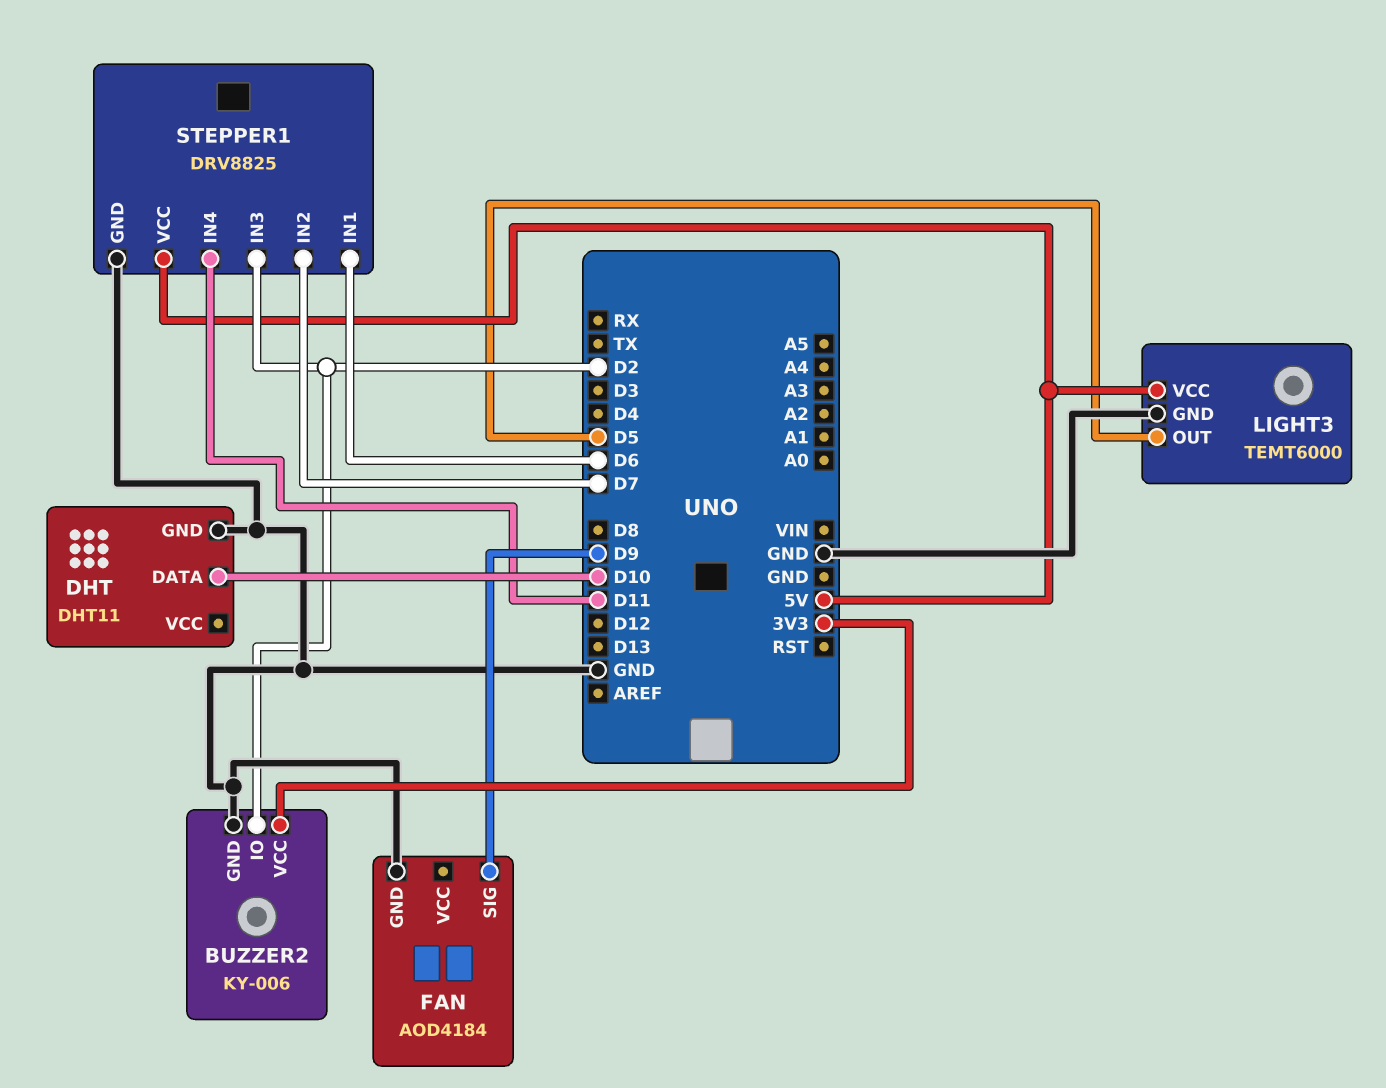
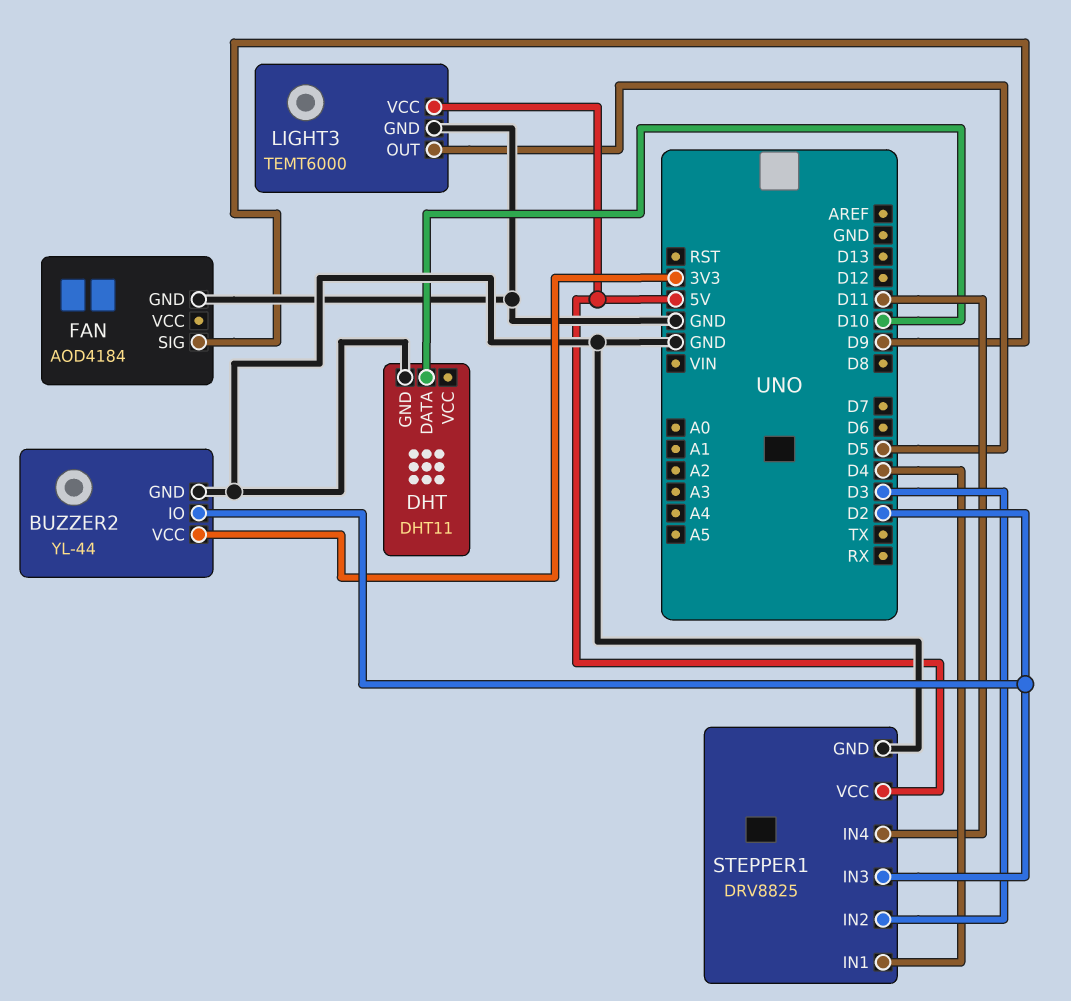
BUZZER2: KY-006 -> YL-44
STEPPER1 pin IN1: D6 -> D4
STEPPER1 pin IN2: D7 -> D3

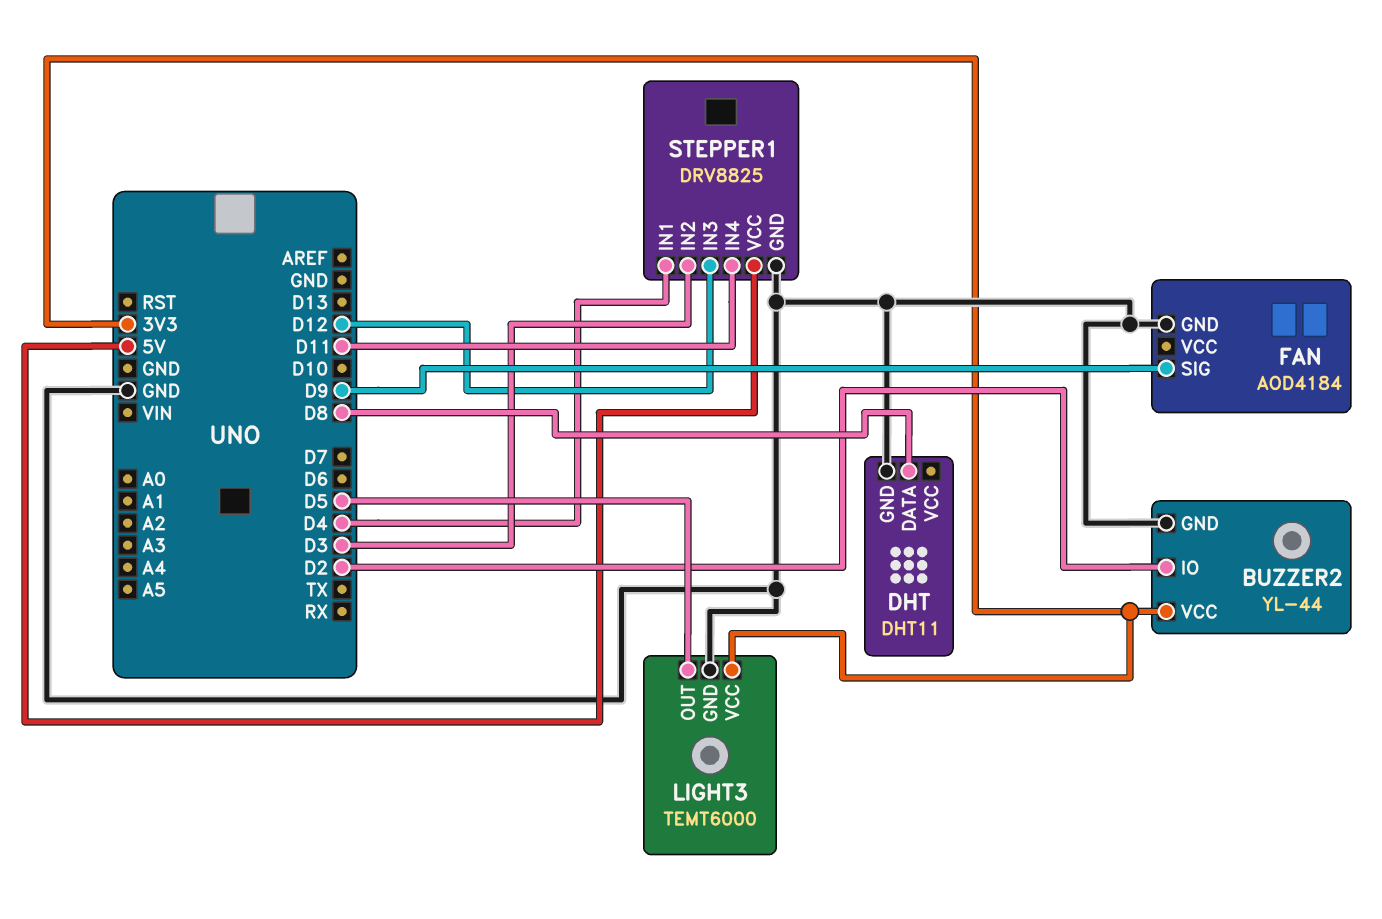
DHT pin DATA: D10 -> D8
LIGHT3 pin VCC: 5V -> 3V3
STEPPER1 pin IN3: D2 -> D12

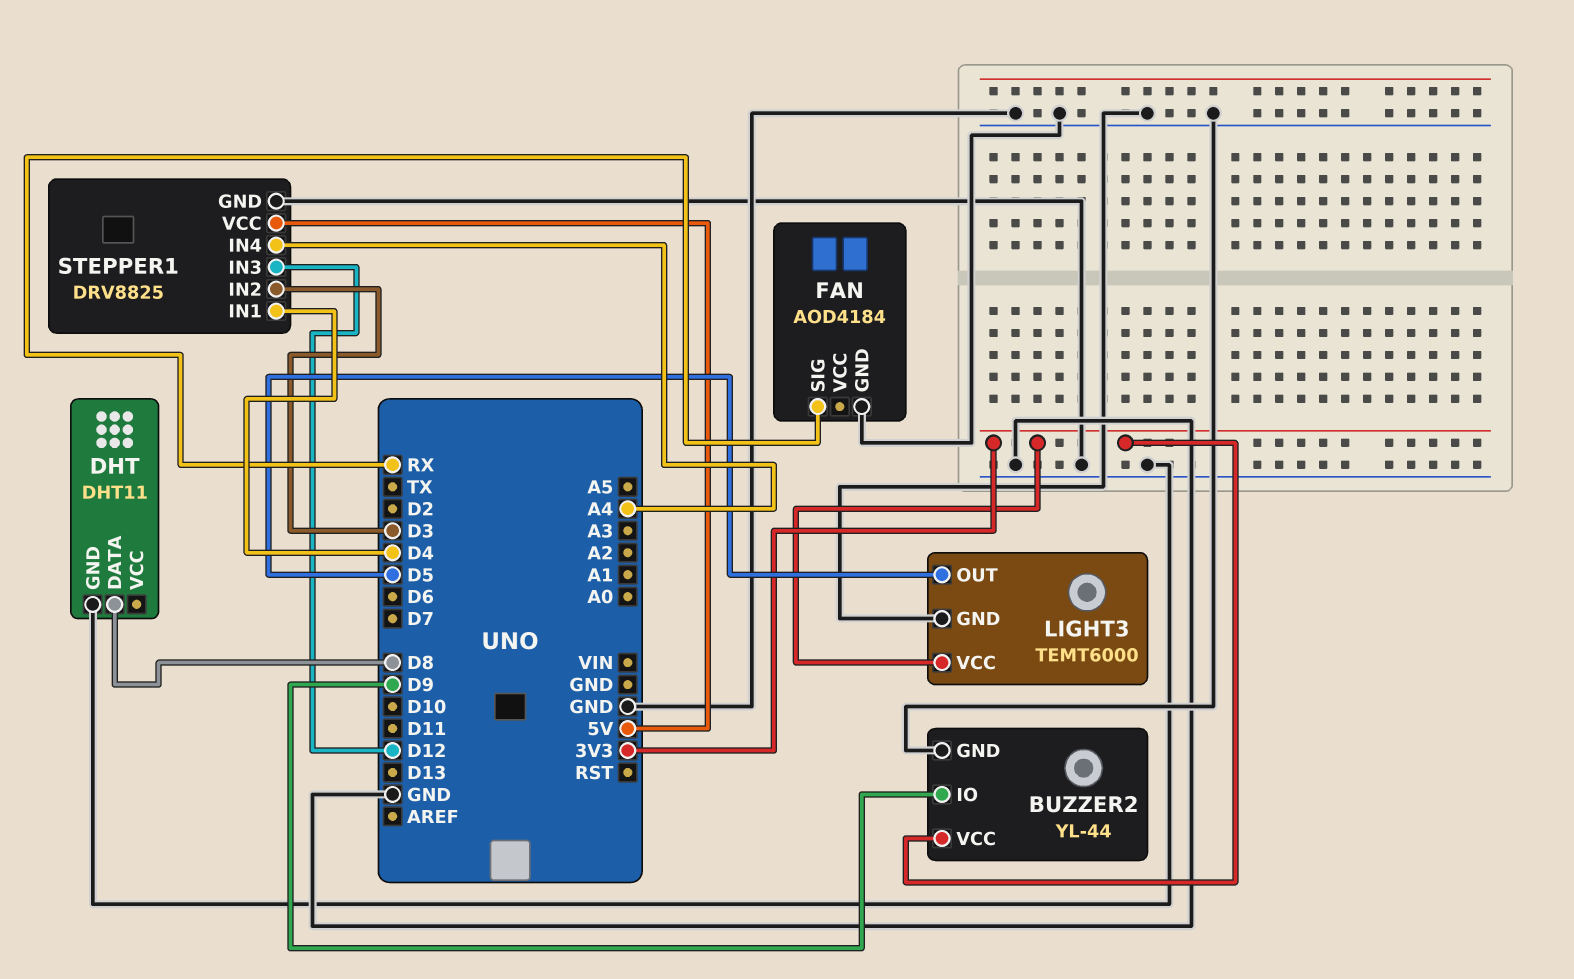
BUZZER2 pin IO: D2 -> D9
FAN pin SIG: D9 -> RX
STEPPER1 pin IN4: D11 -> A4

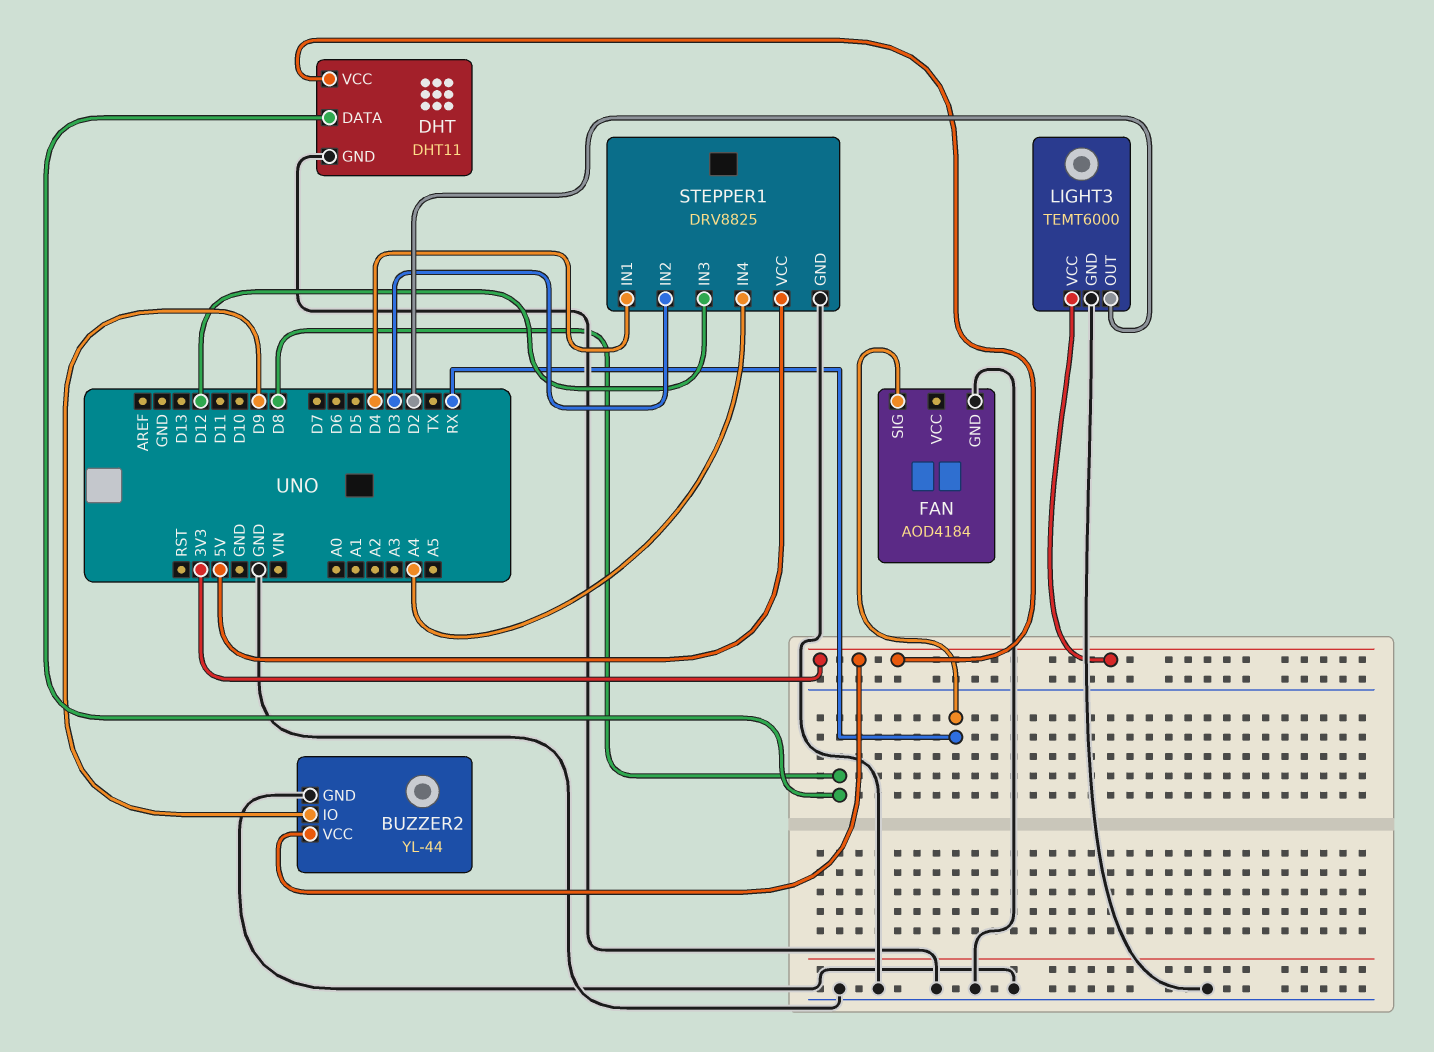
DHT pin VCC: none -> 3V3
LIGHT3 pin OUT: D5 -> D2

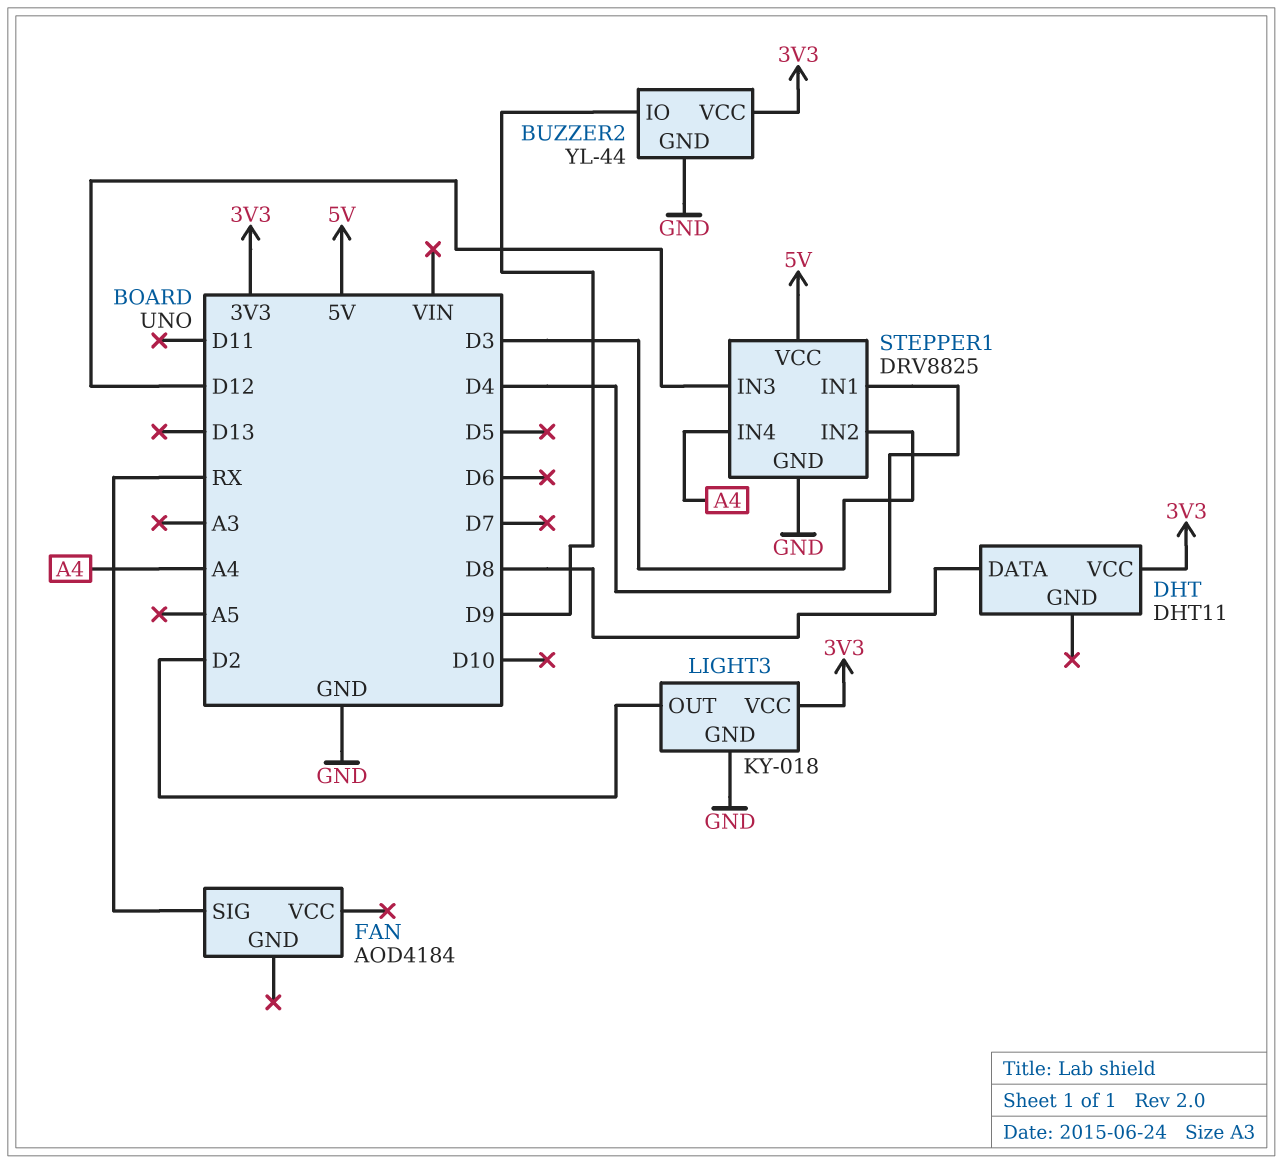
DHT pin GND: GND -> none
FAN pin GND: GND -> none
LIGHT3: TEMT6000 -> KY-018

